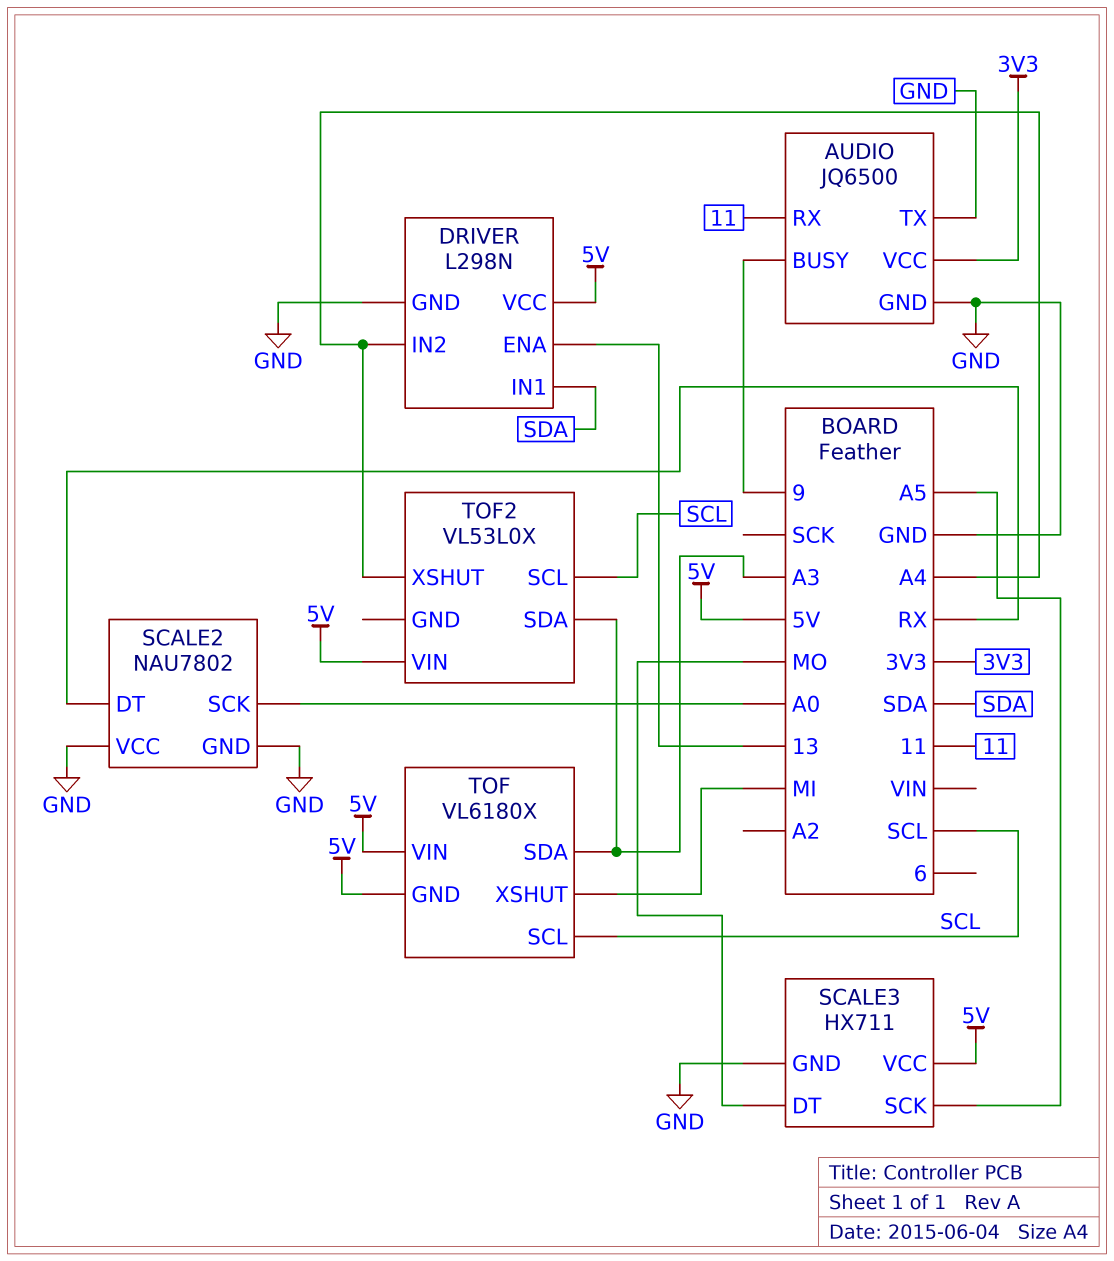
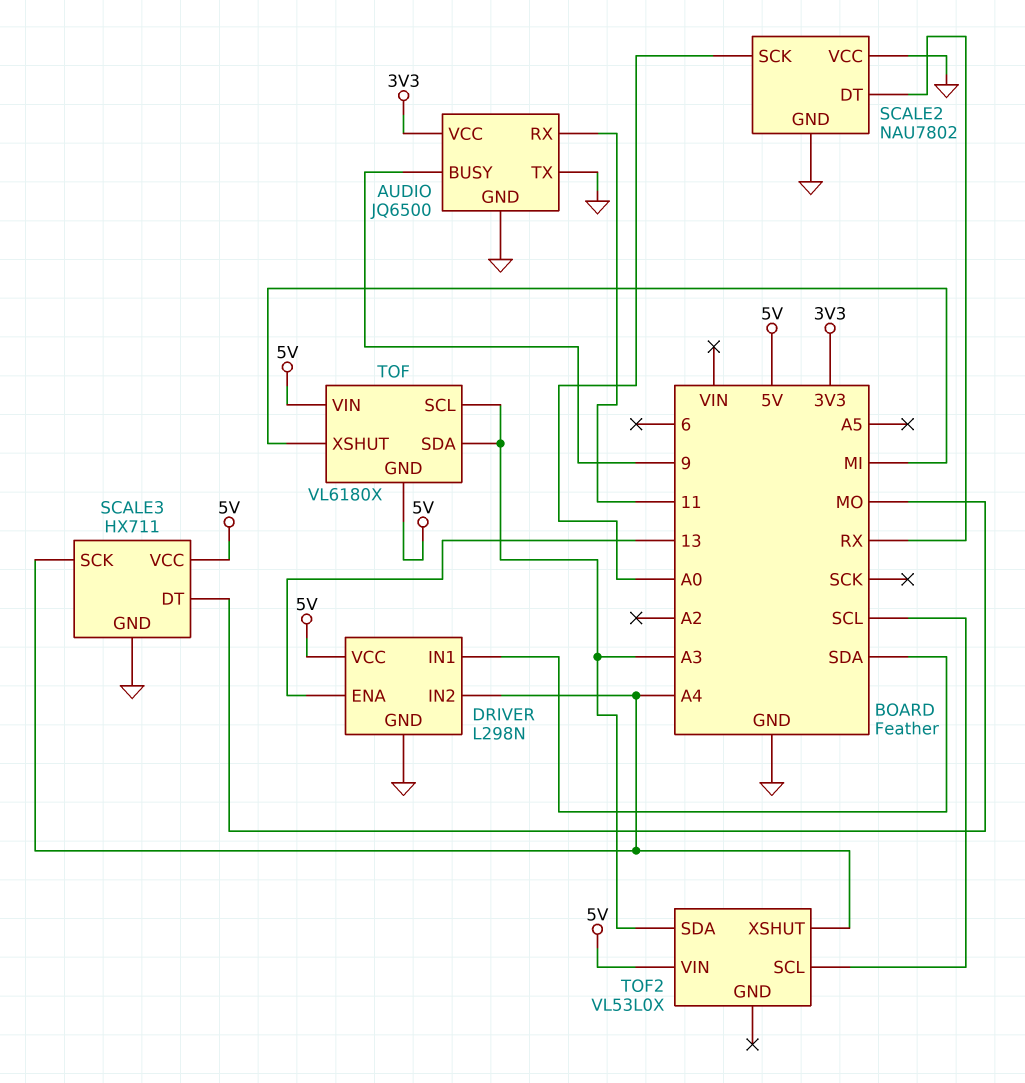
SCALE3 pin SCK: A5 -> A4
TOF pin SCL: SCL -> A3

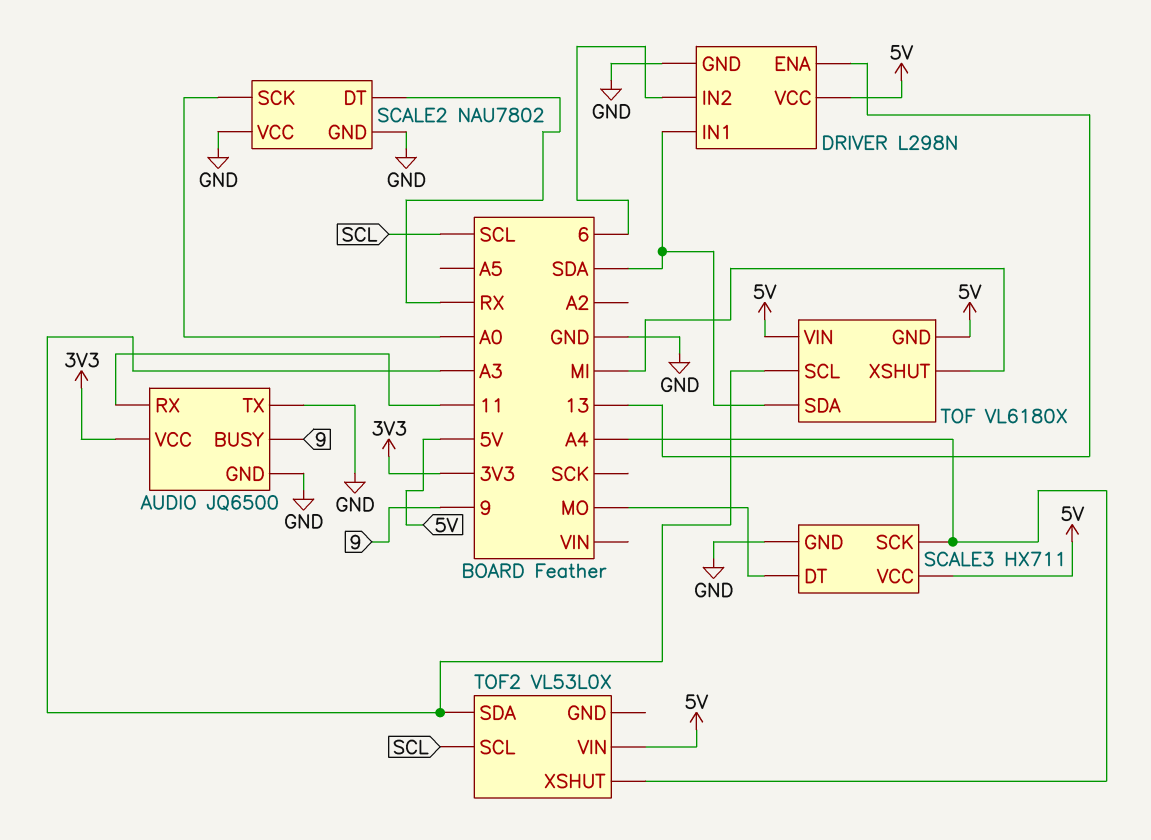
DRIVER pin IN2: A4 -> 6
TOF pin SDA: A3 -> SDA

